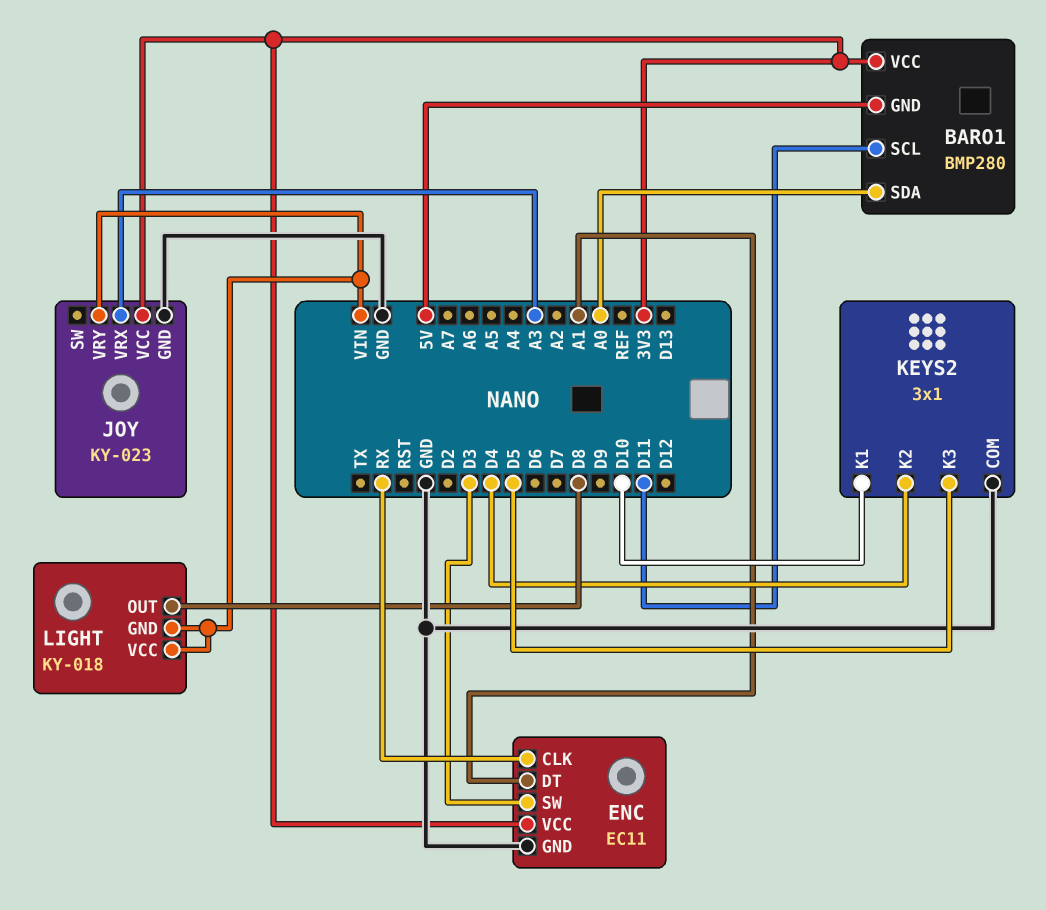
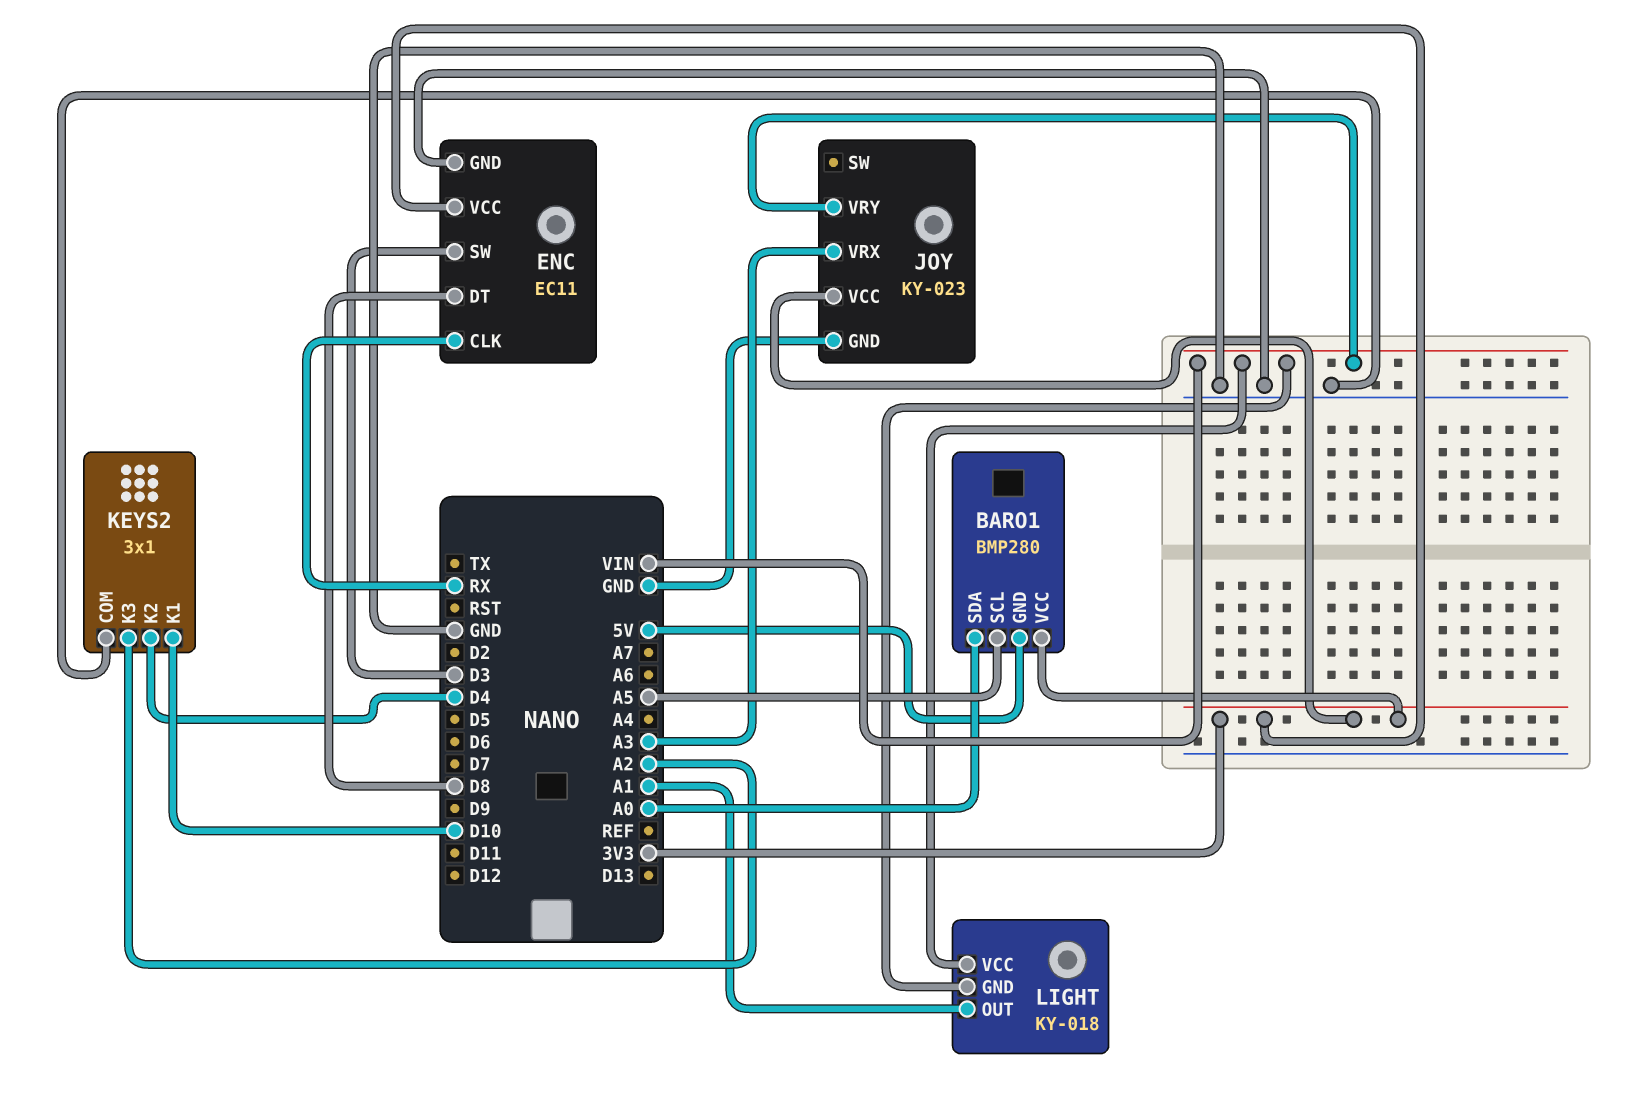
BARO1 pin SCL: D11 -> A5
ENC pin DT: A1 -> D8
KEYS2 pin K3: D5 -> A2
LIGHT pin OUT: D8 -> A1

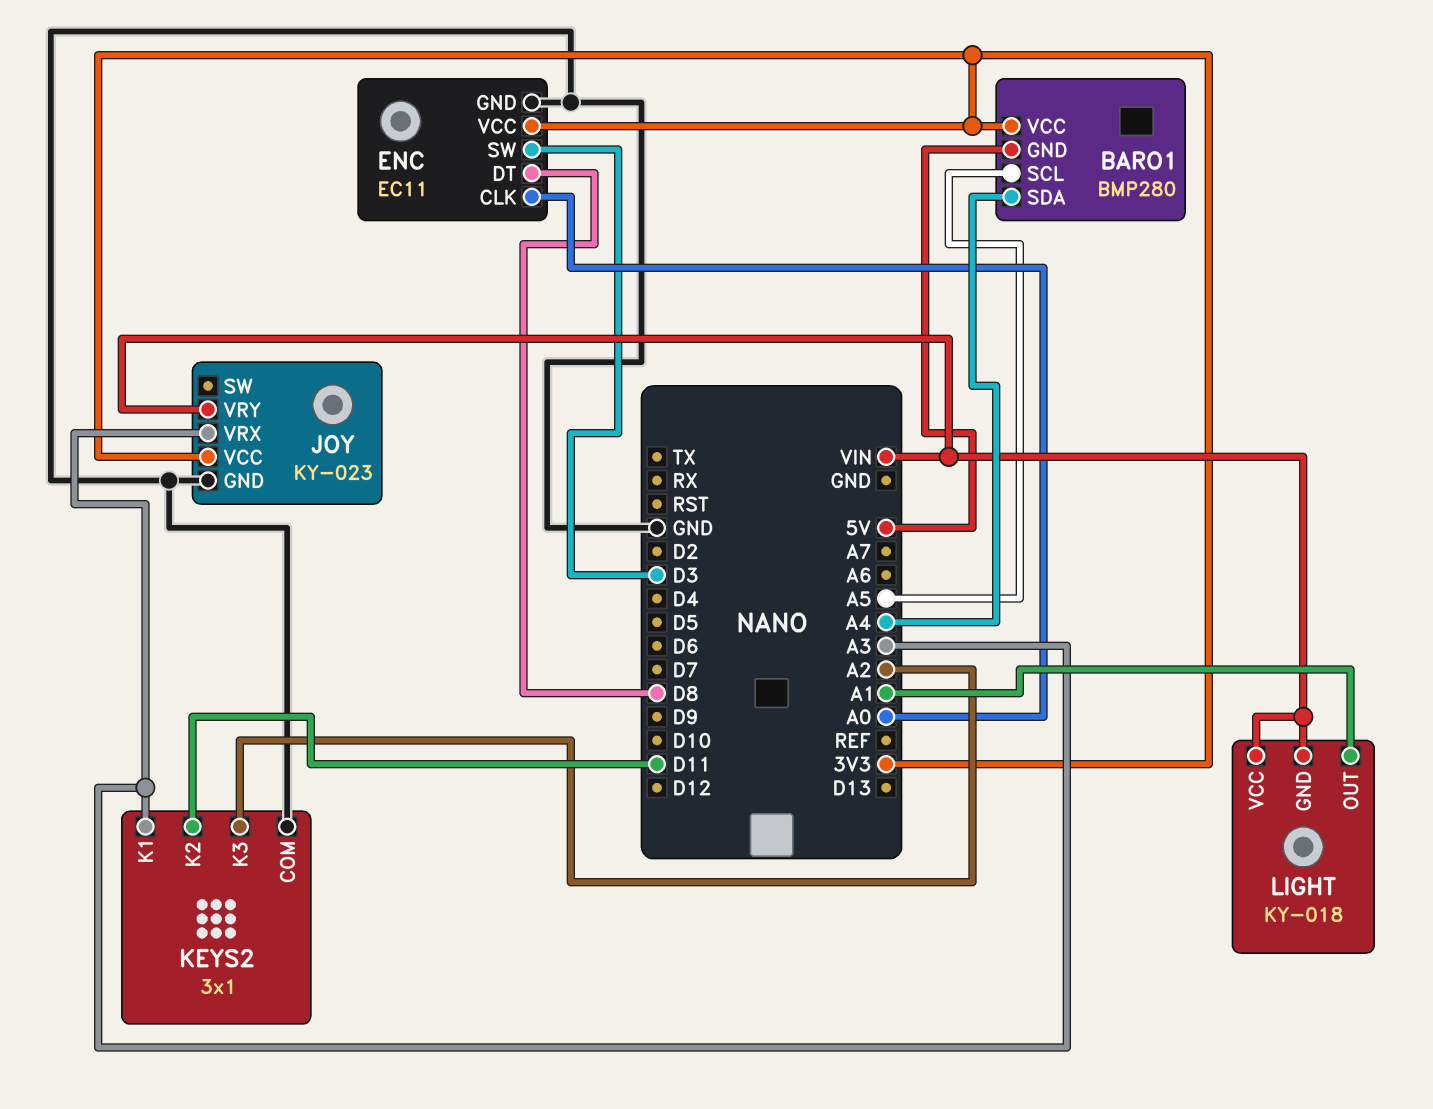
BARO1 pin SDA: A0 -> A4
ENC pin CLK: RX -> A0
KEYS2 pin K1: D10 -> A3
KEYS2 pin K2: D4 -> D11

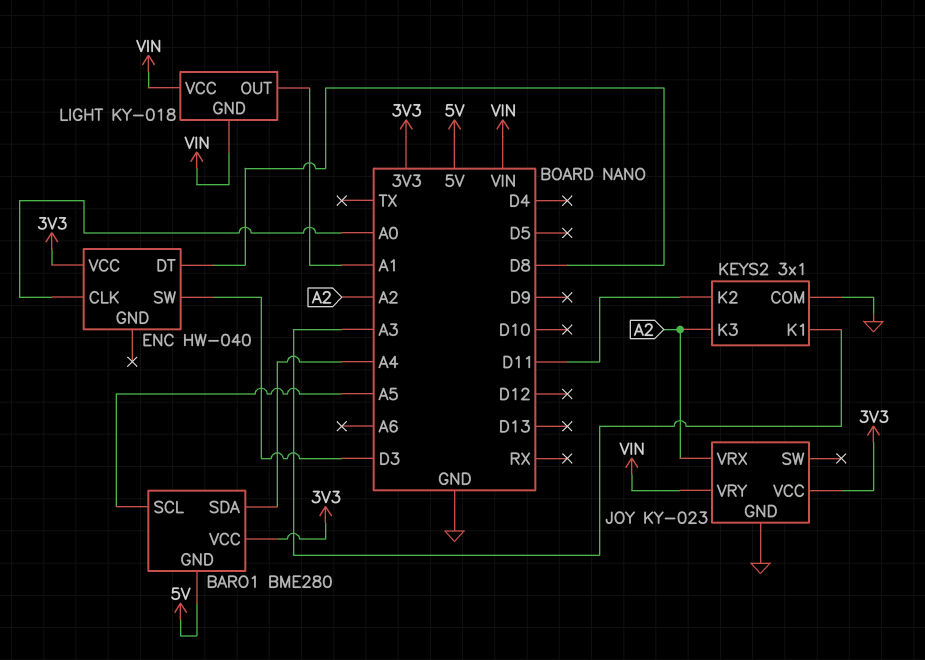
BARO1: BMP280 -> BME280
ENC: EC11 -> HW-040
ENC pin GND: GND -> none
JOY pin VRX: A3 -> A2

